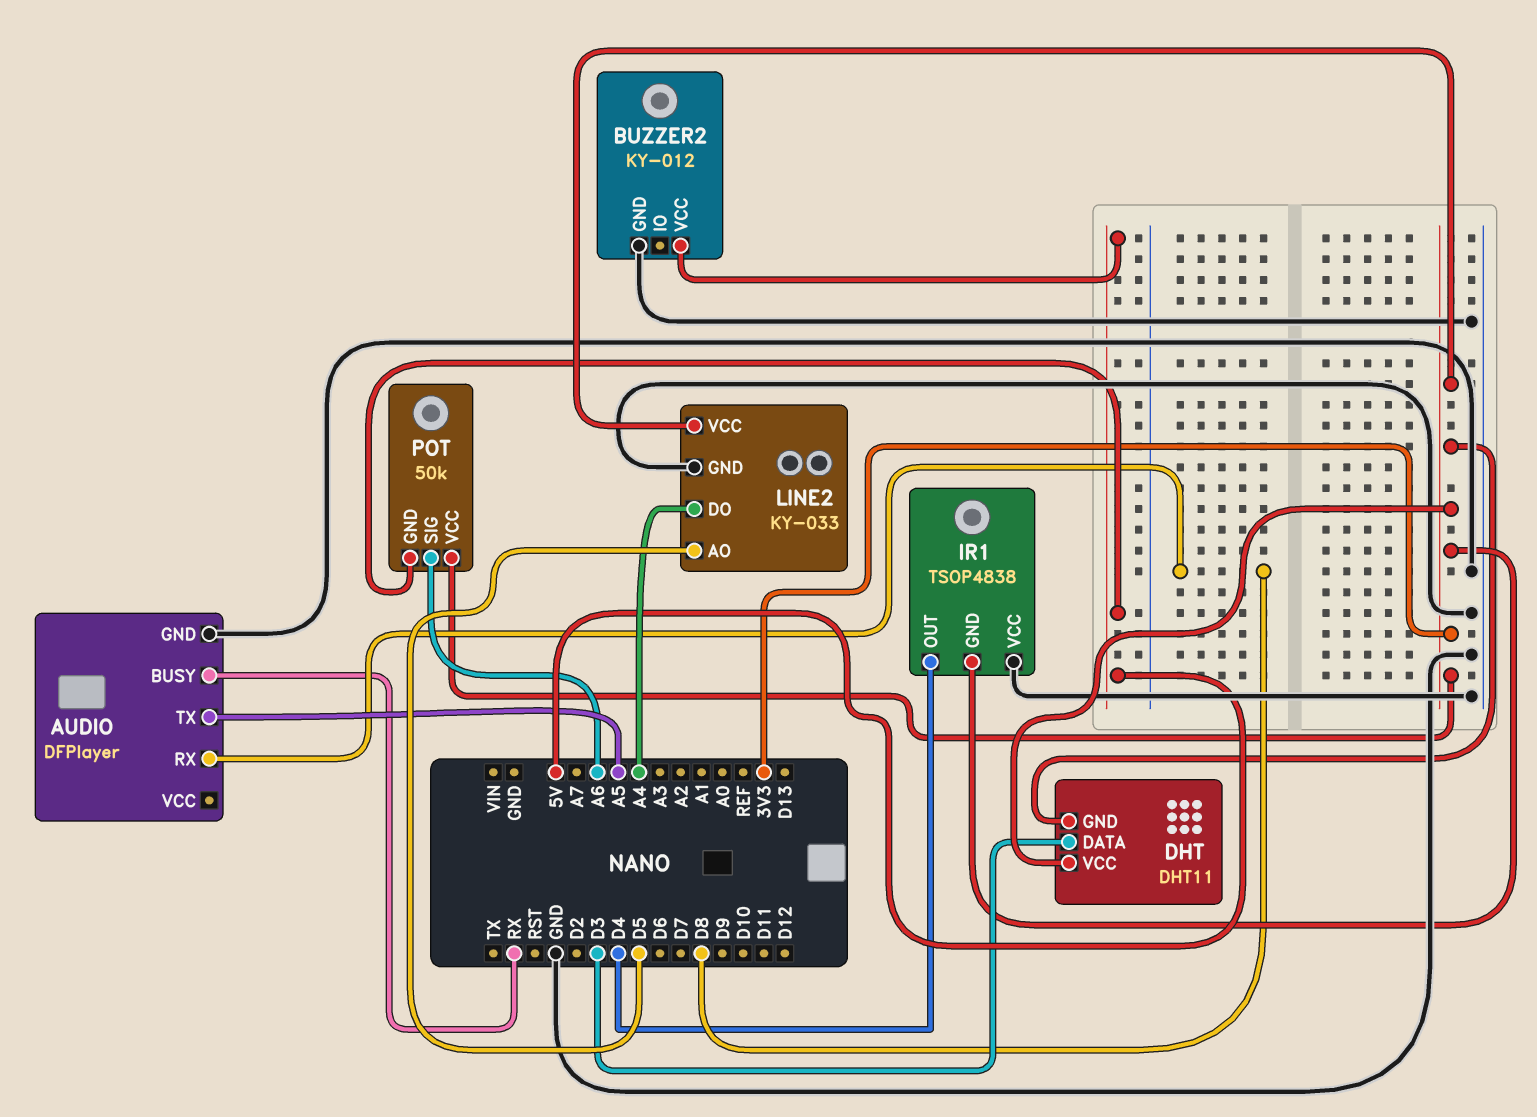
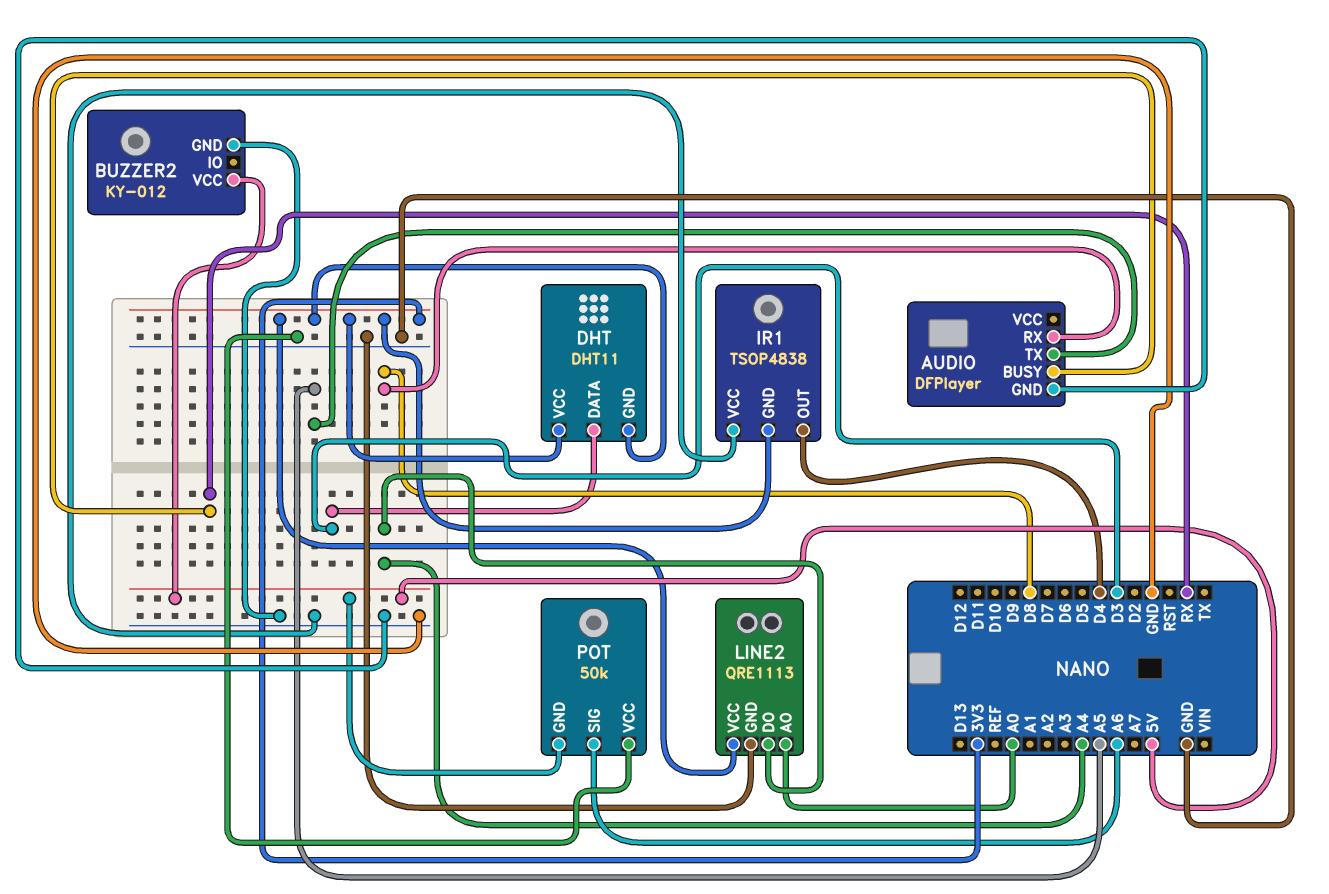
LINE2: KY-033 -> QRE1113
LINE2 pin AO: D5 -> A0
POT pin VCC: 3V3 -> GND

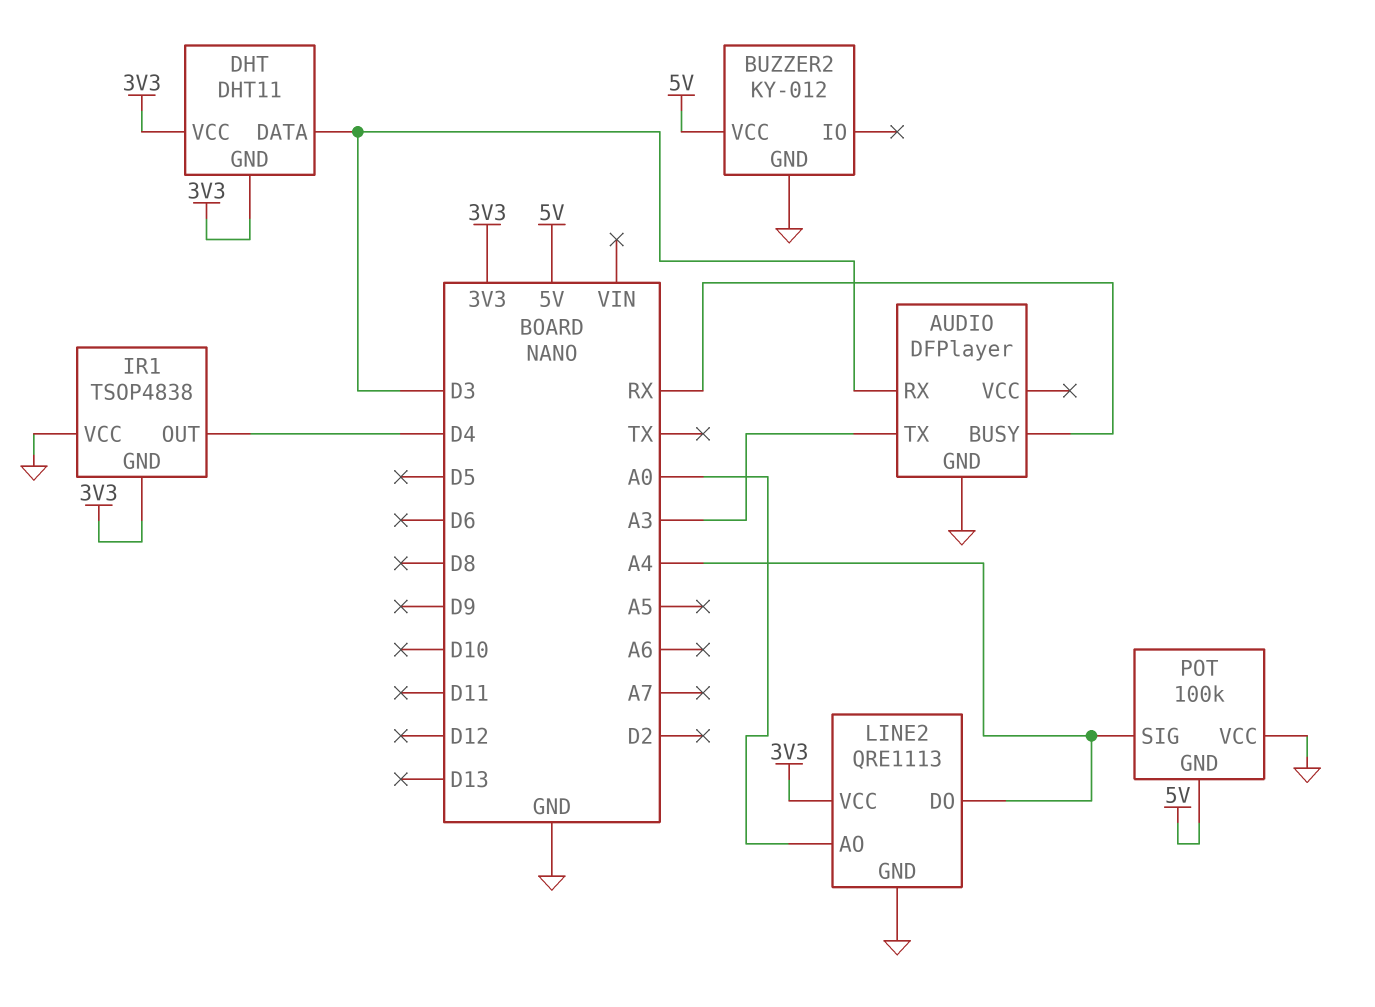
AUDIO pin RX: D8 -> D3
AUDIO pin TX: A5 -> A3
POT: 50k -> 100k
POT pin SIG: A6 -> A4

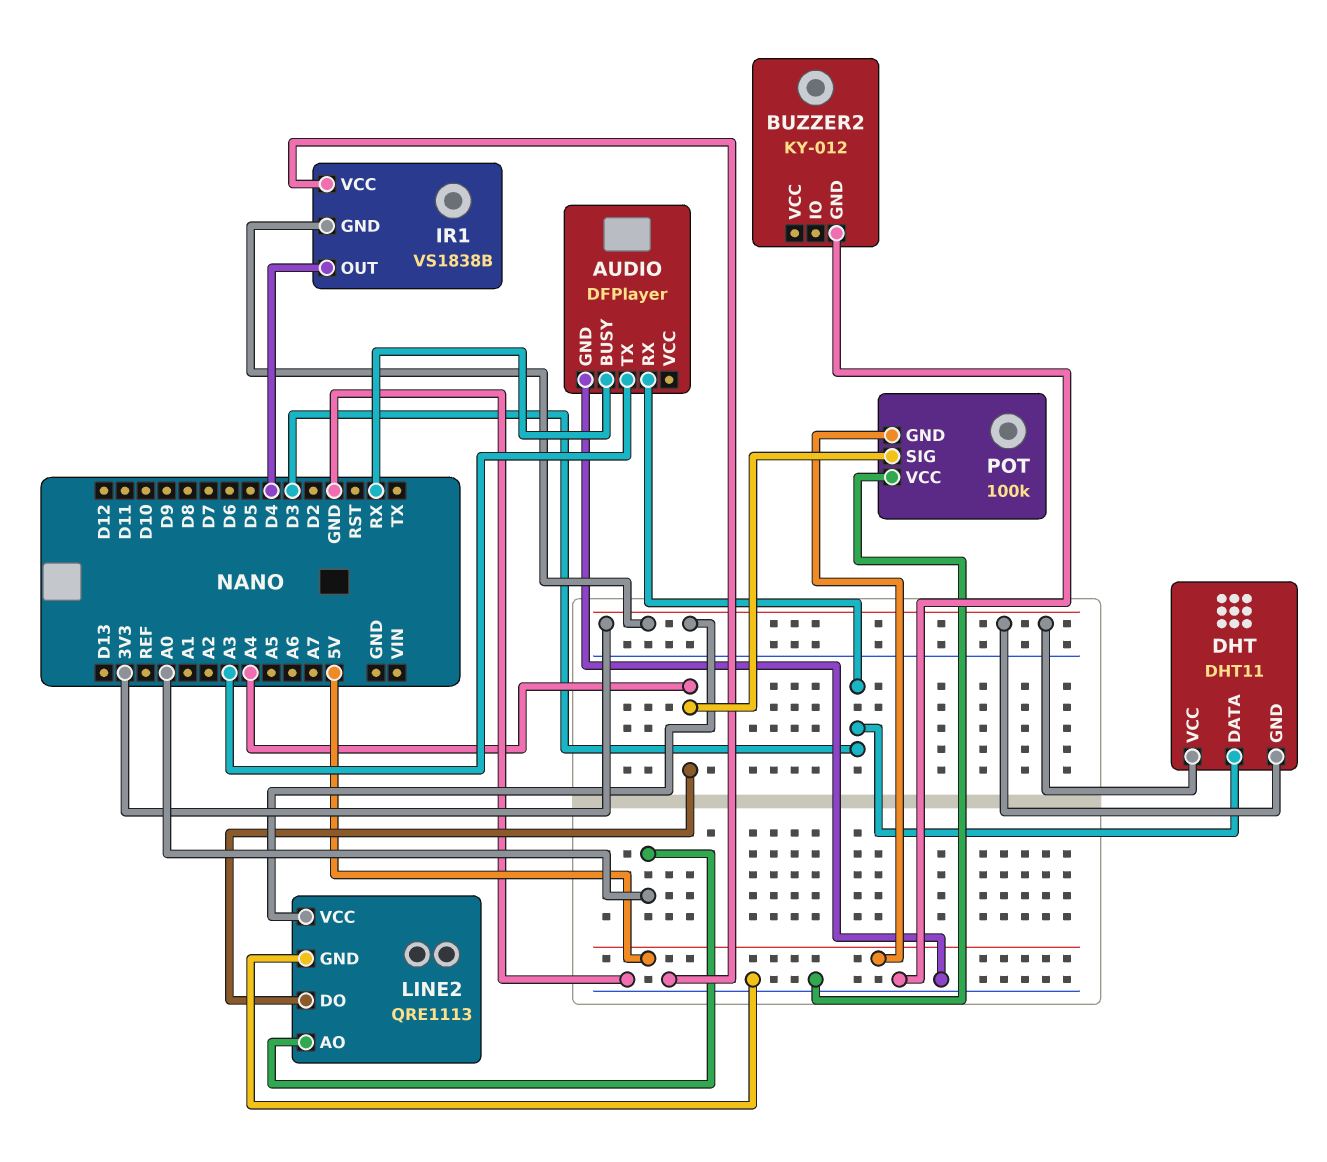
BUZZER2 pin VCC: 5V -> none
IR1: TSOP4838 -> VS1838B

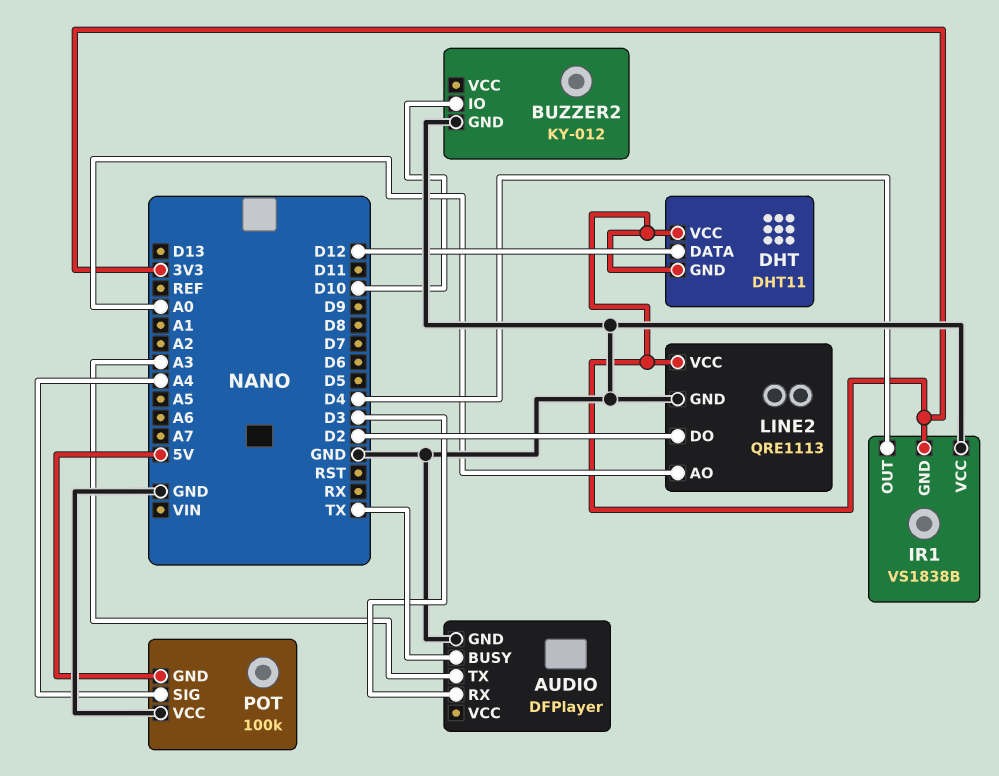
AUDIO pin BUSY: RX -> TX
BUZZER2 pin IO: none -> D10
DHT pin DATA: D3 -> D12
LINE2 pin DO: A4 -> D2

